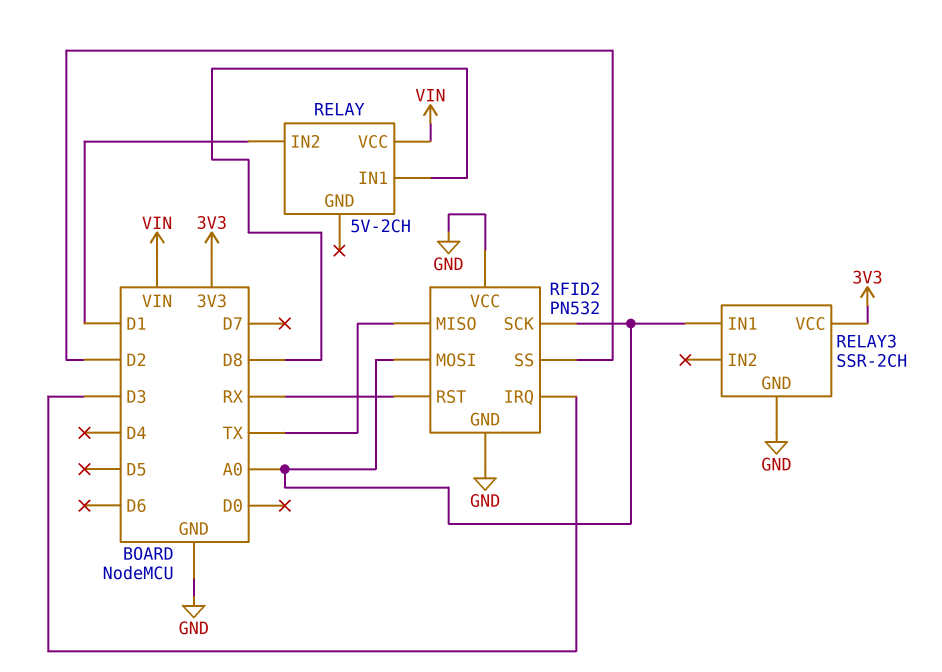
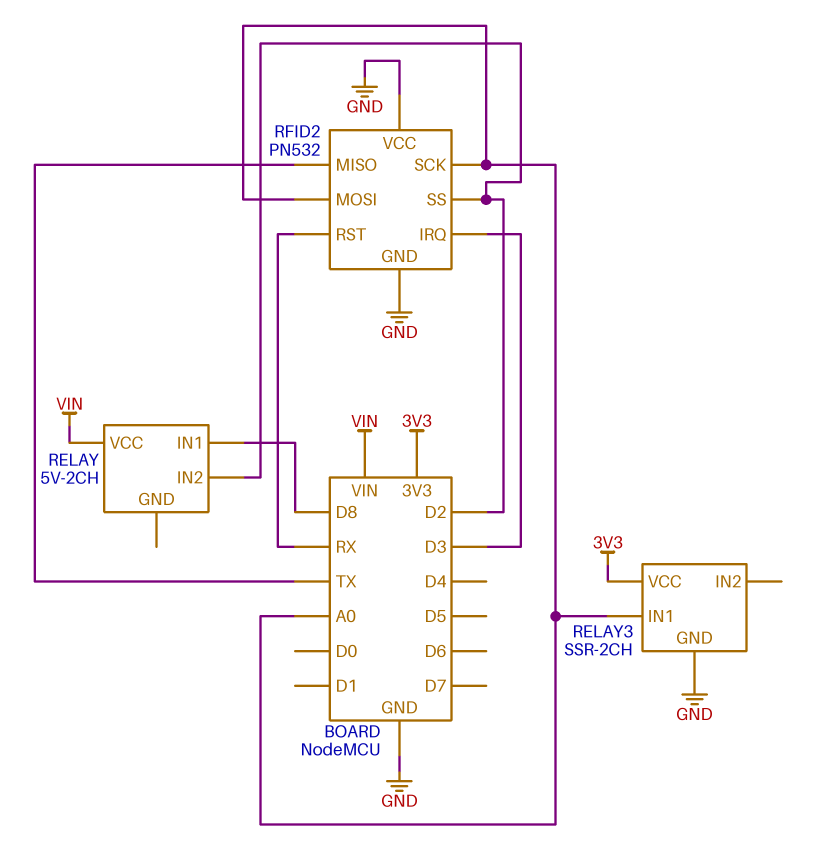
RELAY pin IN2: D1 -> D2

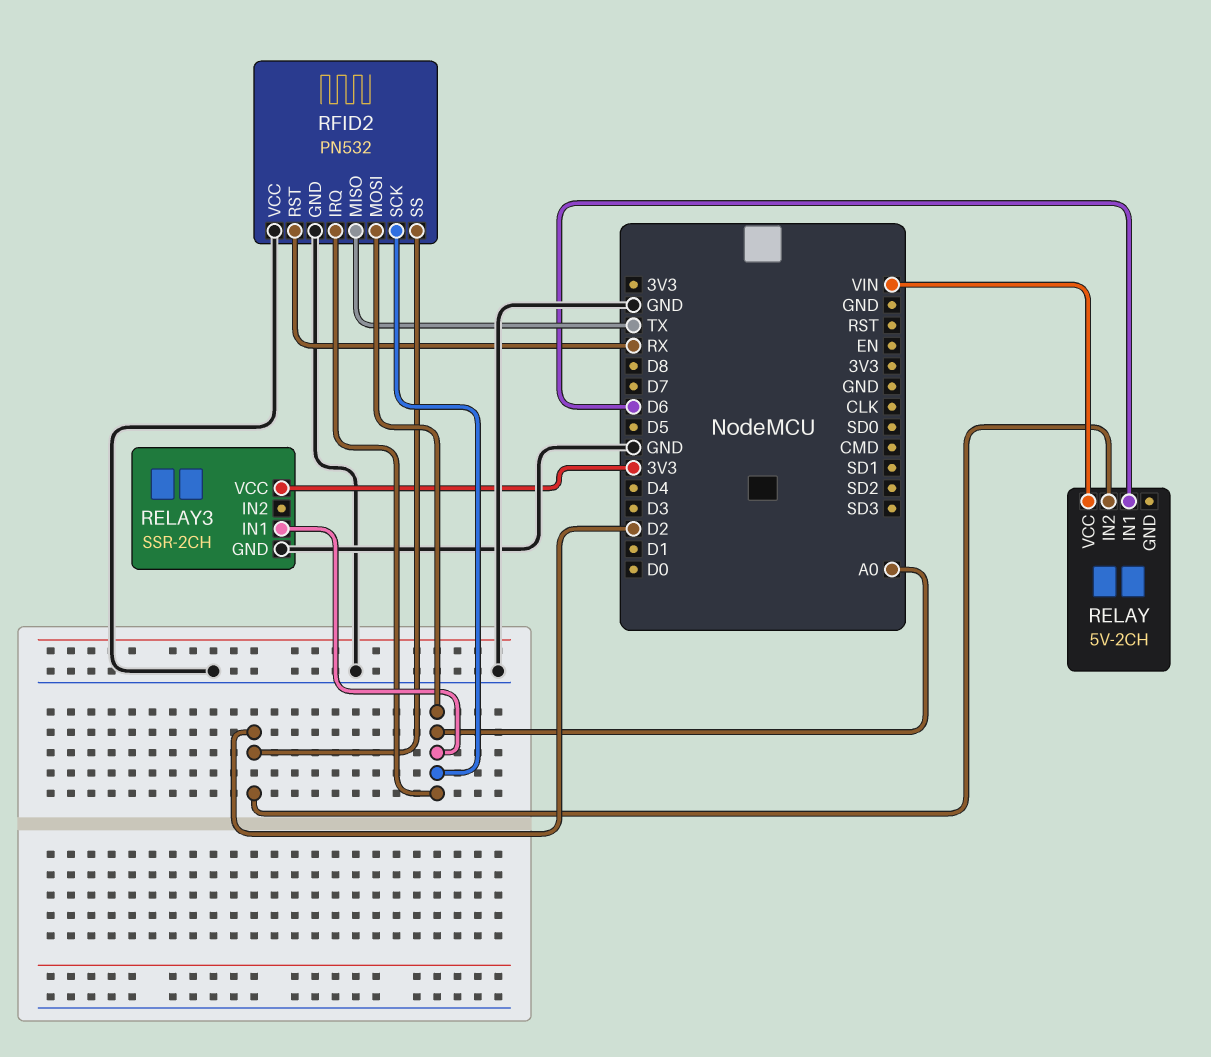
RELAY pin IN1: D8 -> D6
RFID2 pin IRQ: D3 -> A0

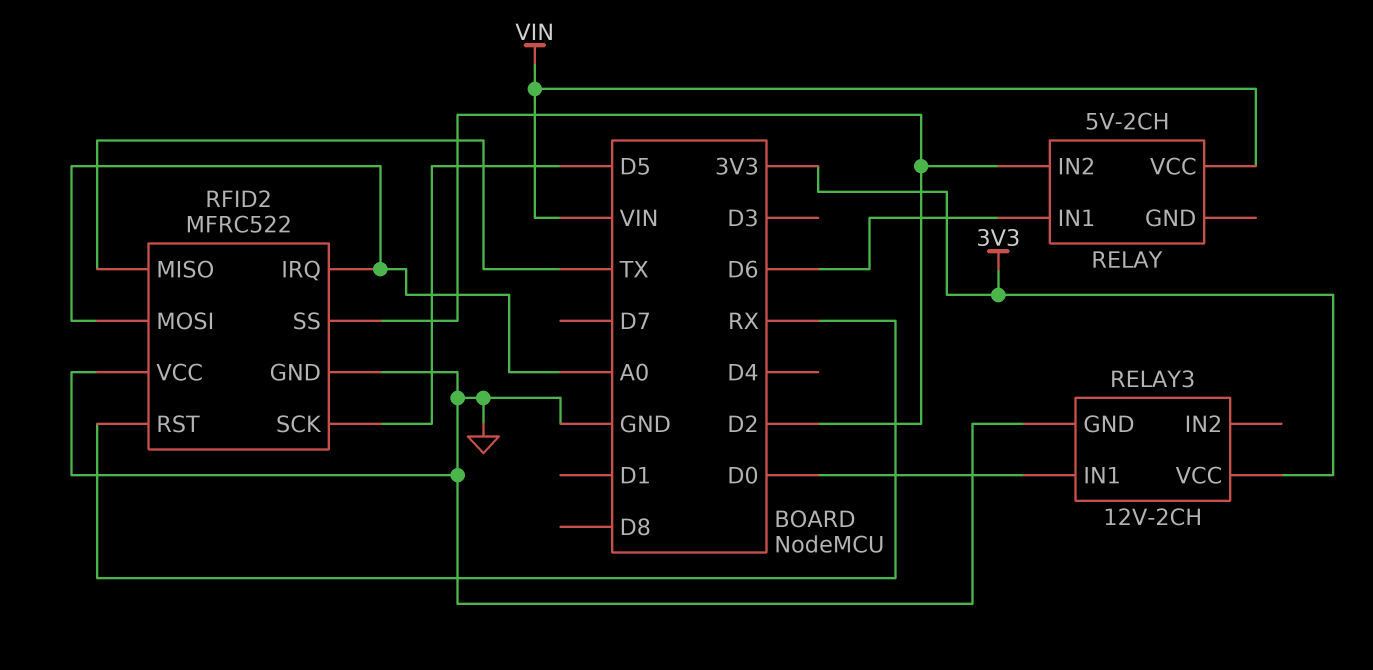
RELAY3: SSR-2CH -> 12V-2CH
RELAY3 pin IN1: A0 -> D0
RFID2: PN532 -> MFRC522
RFID2 pin SCK: A0 -> D5

